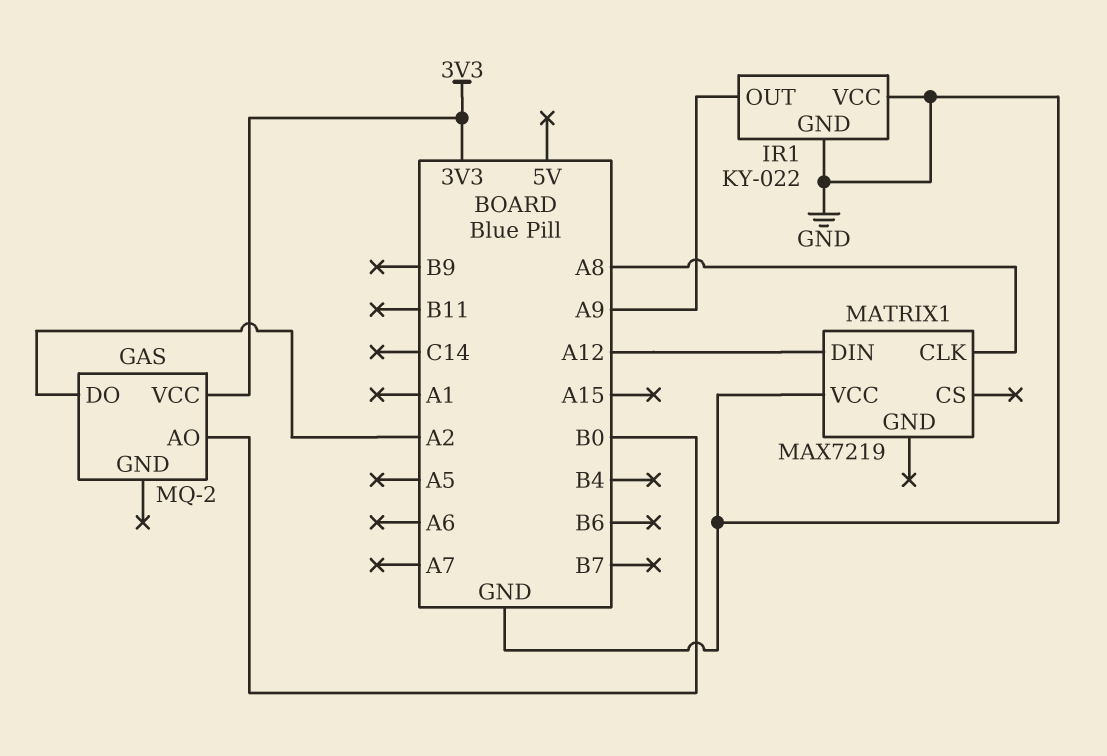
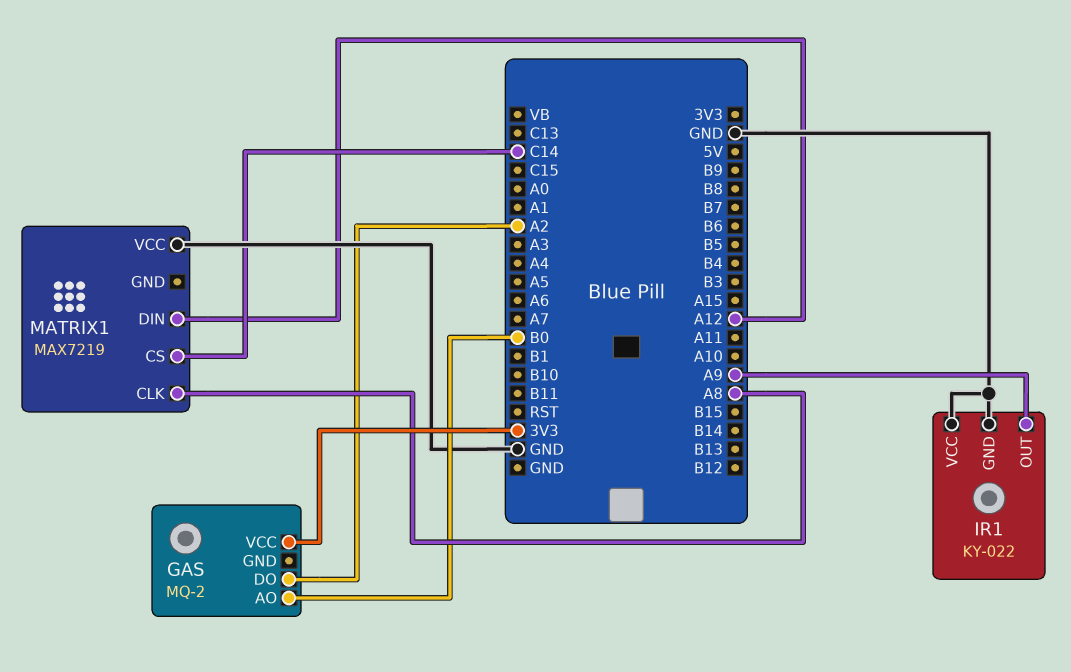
MATRIX1 pin CS: none -> C14

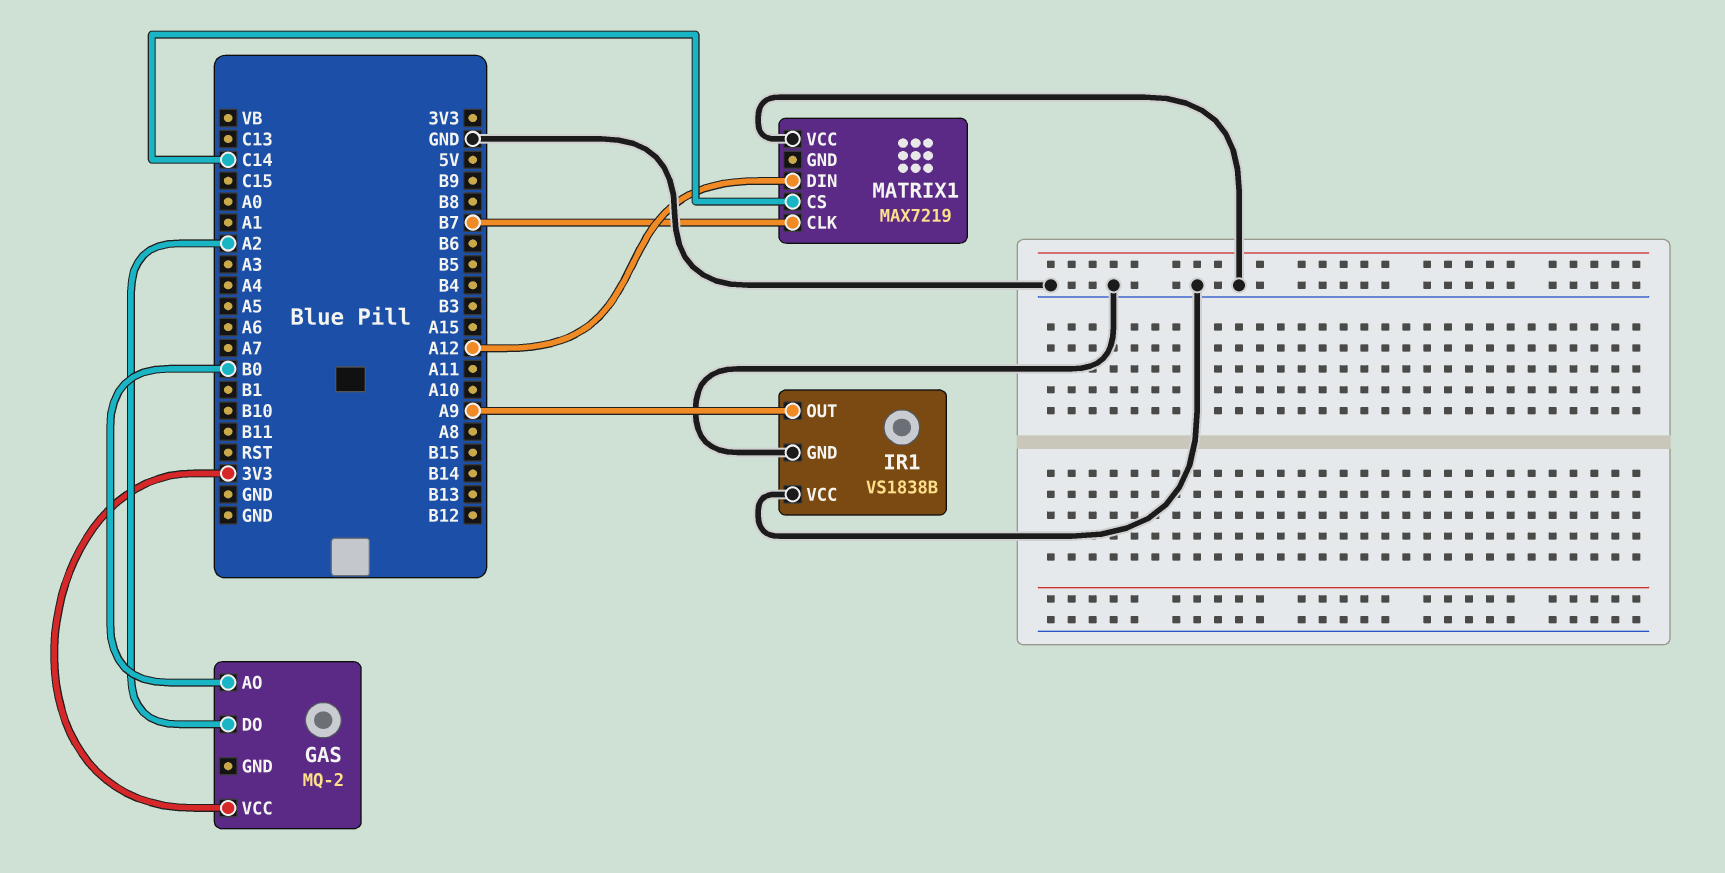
IR1: KY-022 -> VS1838B
MATRIX1 pin CLK: A8 -> B7

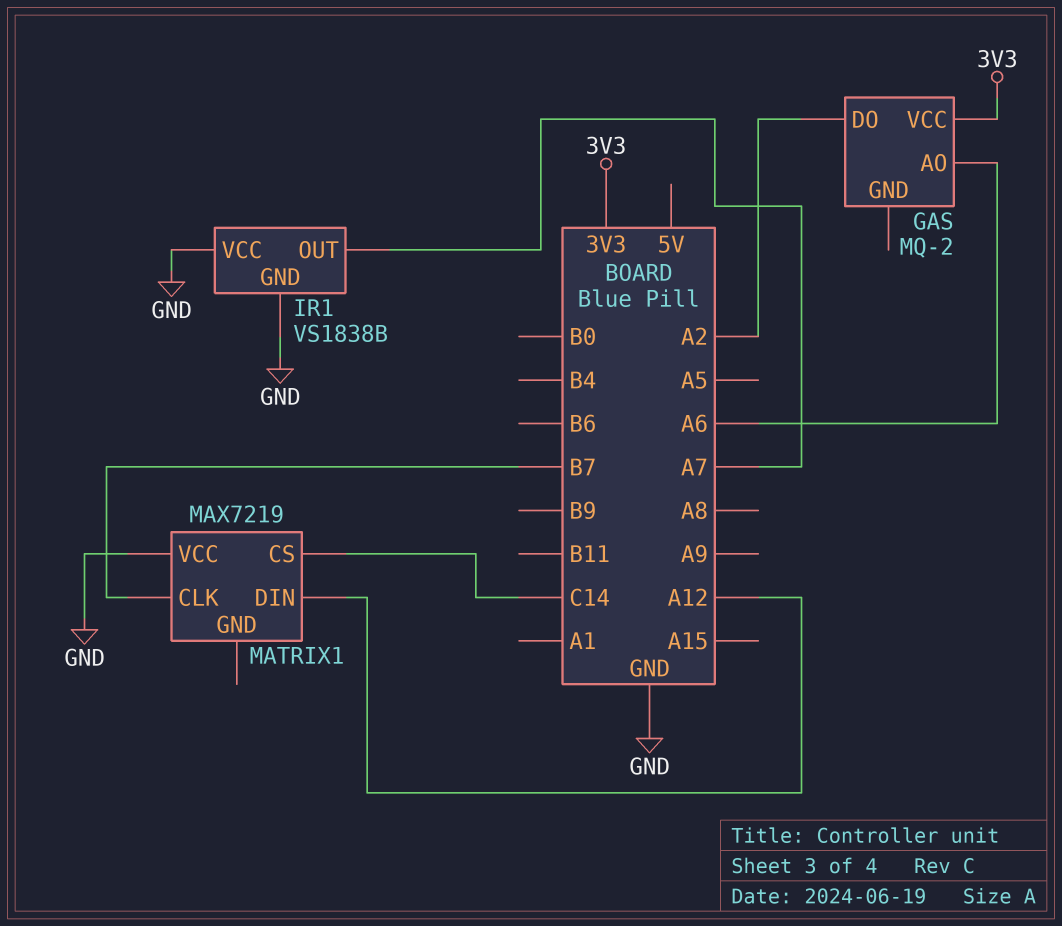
GAS pin AO: B0 -> A6
IR1 pin OUT: A9 -> A7

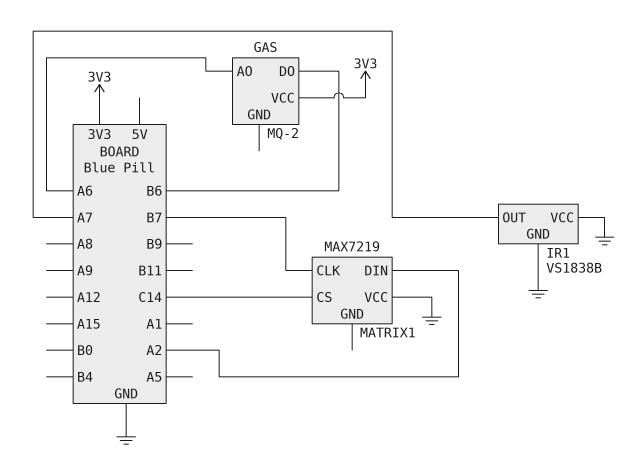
GAS pin DO: A2 -> B6
MATRIX1 pin DIN: A12 -> A2

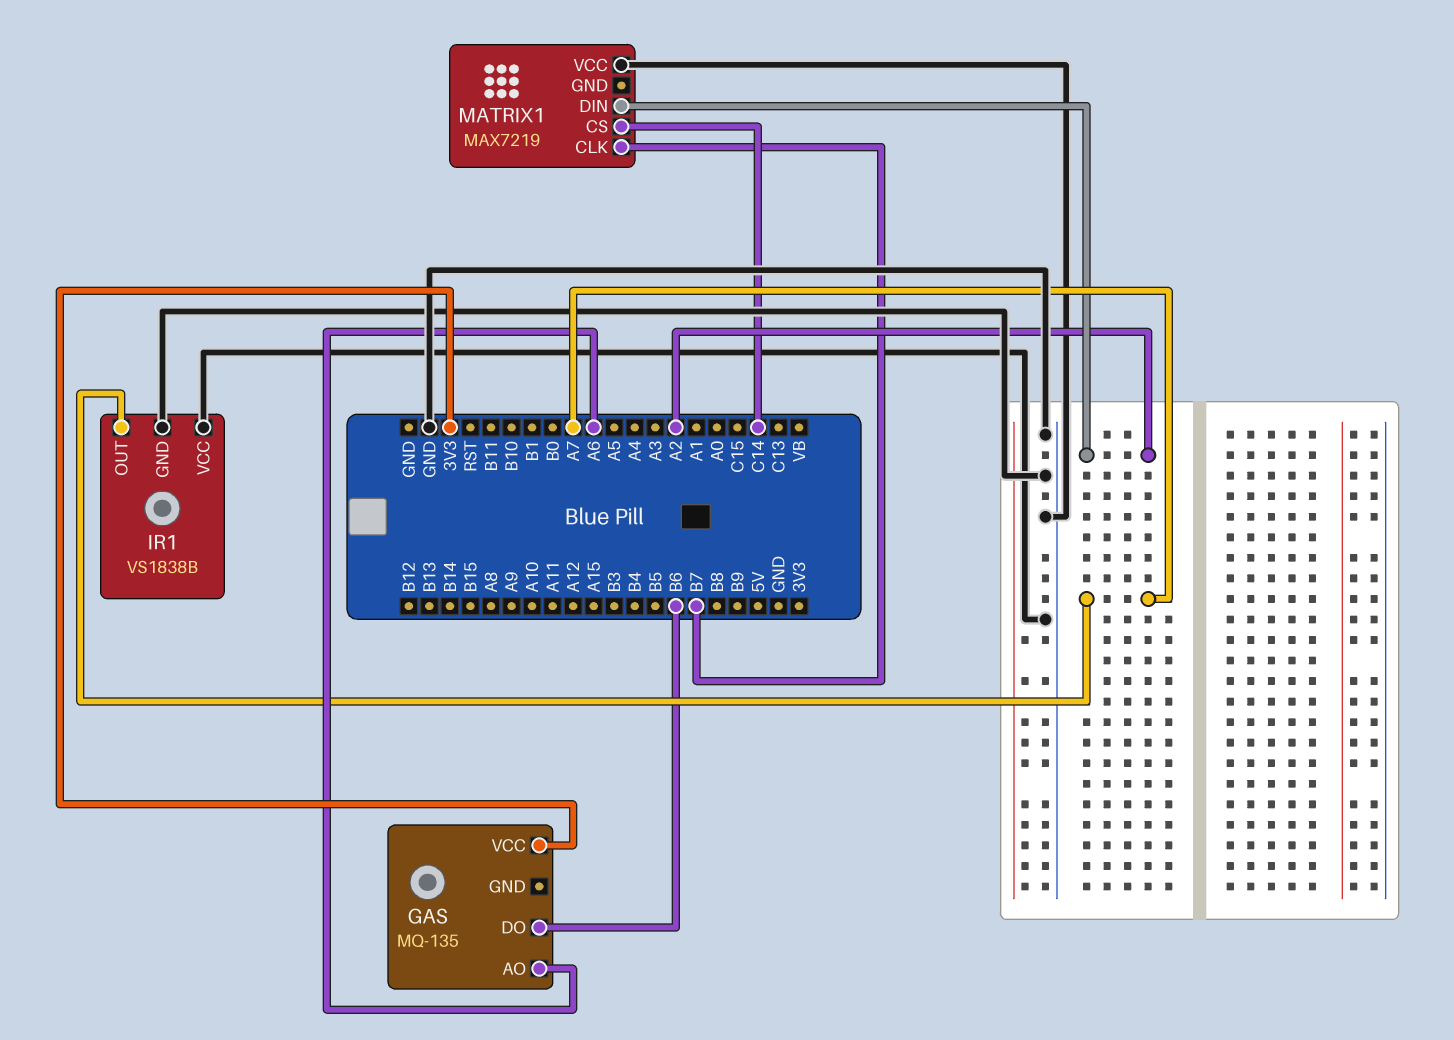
GAS: MQ-2 -> MQ-135

